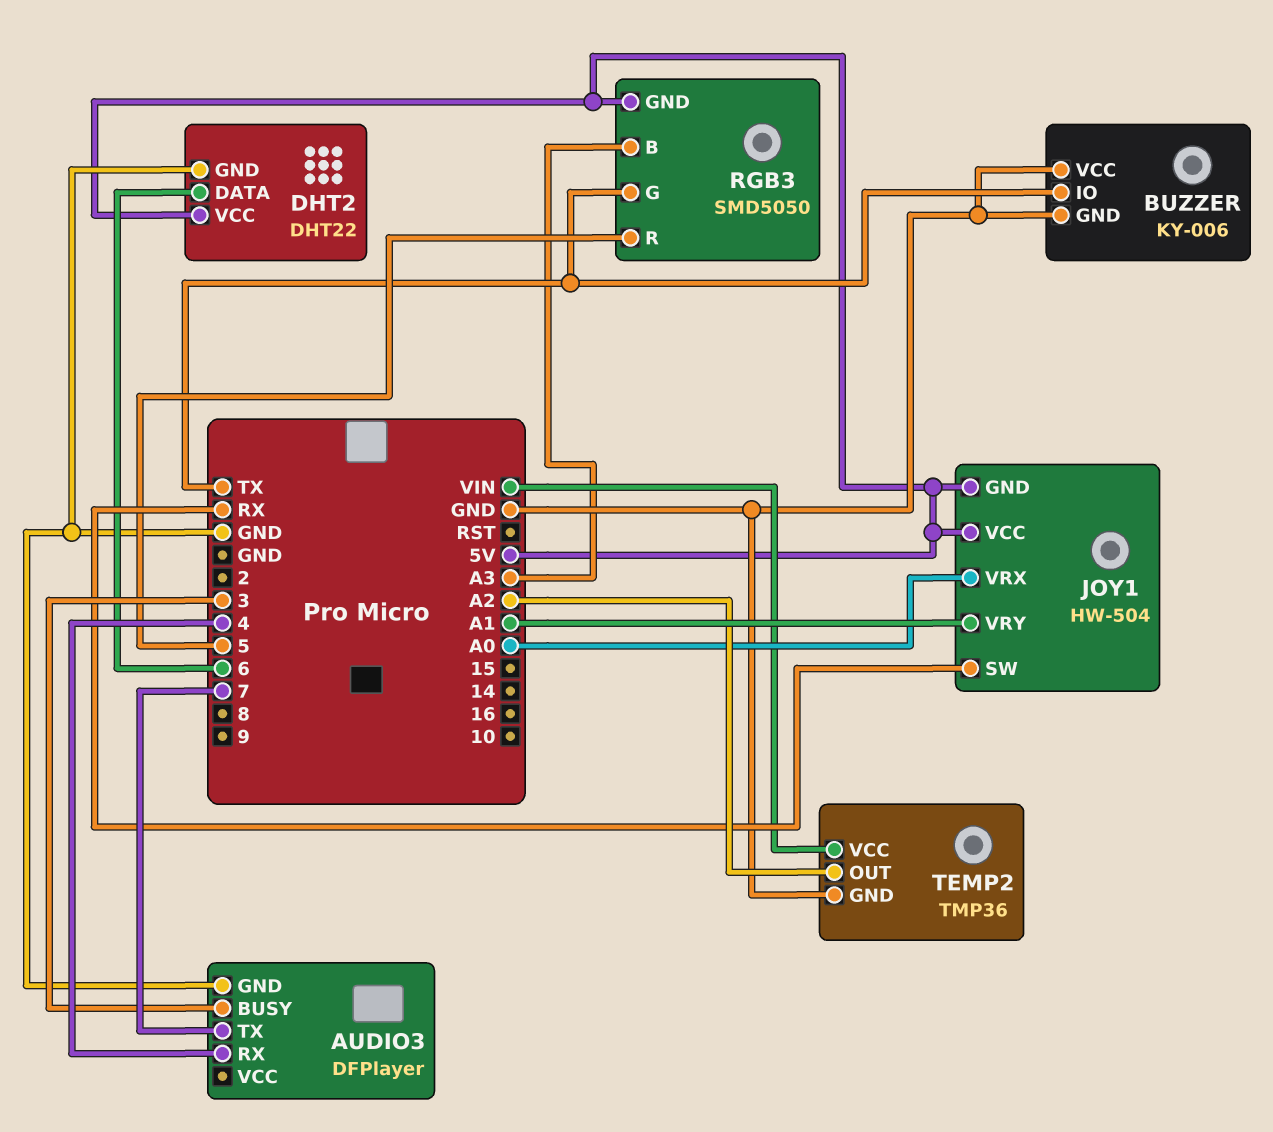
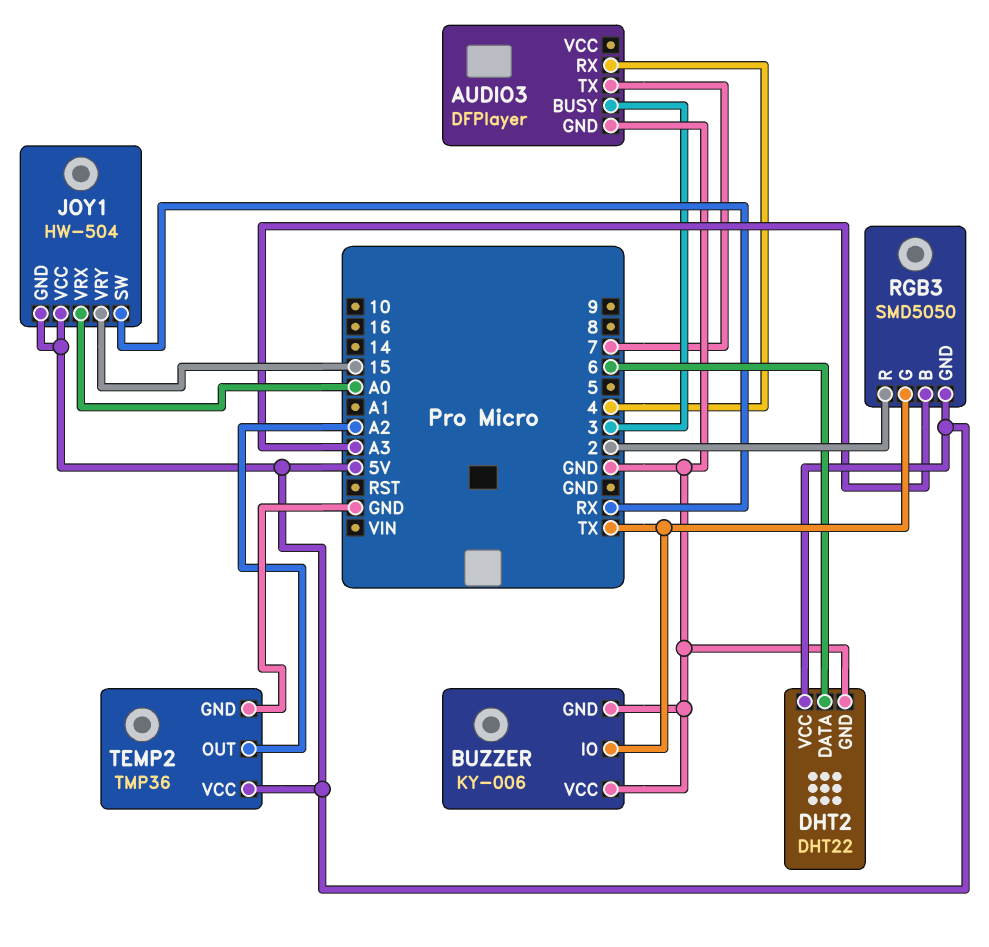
JOY1 pin VRY: A1 -> 15
RGB3 pin R: 5 -> 2
TEMP2 pin VCC: VIN -> 5V

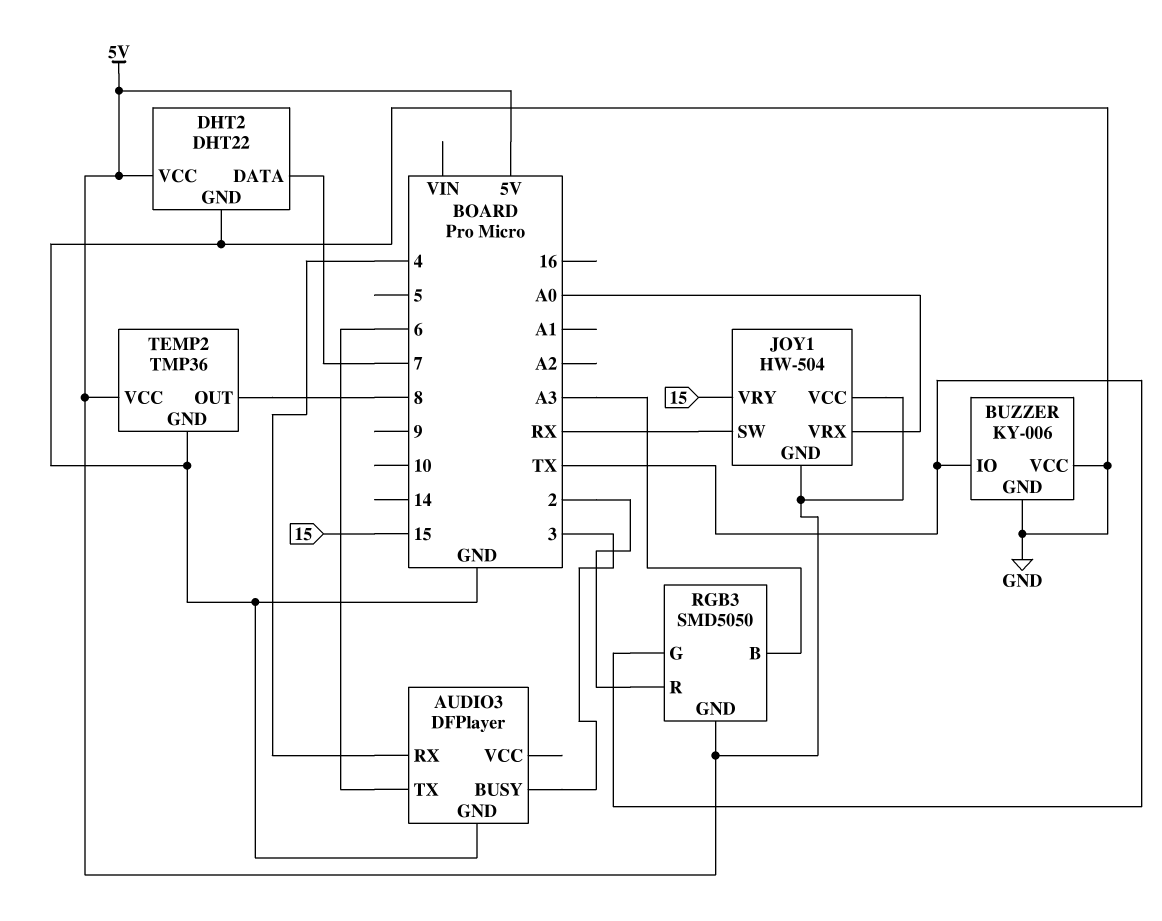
AUDIO3 pin TX: 7 -> 6
DHT2 pin DATA: 6 -> 7
TEMP2 pin OUT: A2 -> 8

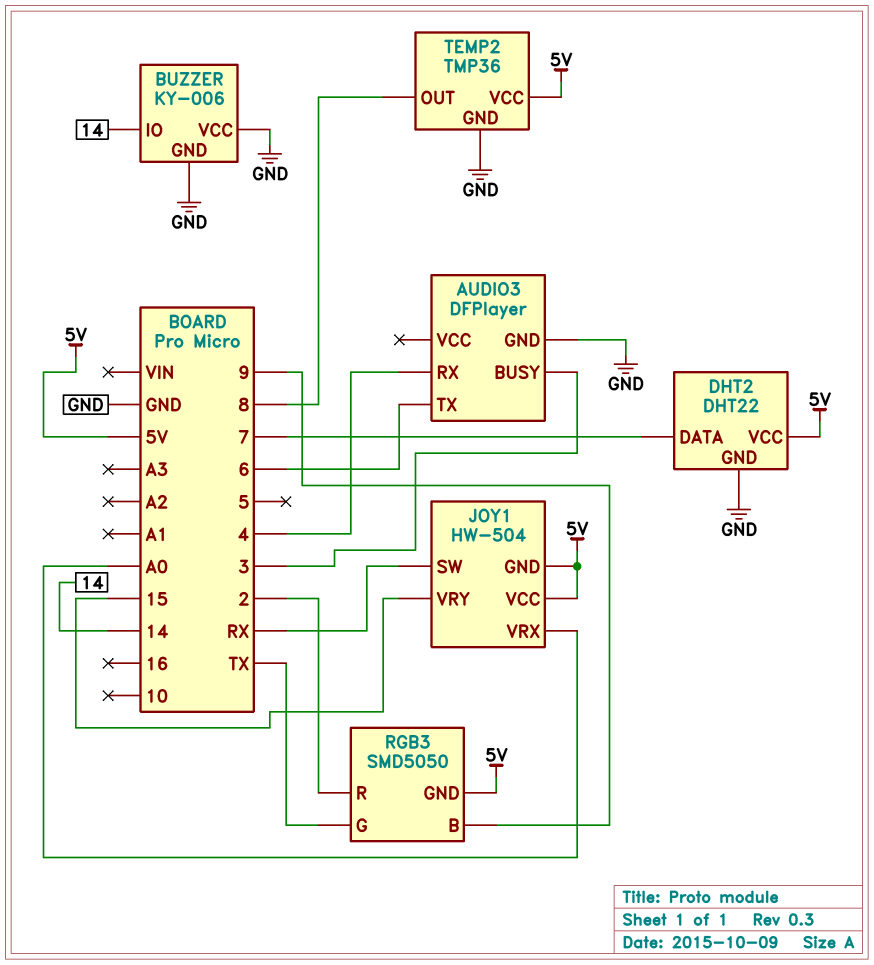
BUZZER pin IO: TX -> 14
RGB3 pin B: A3 -> 9

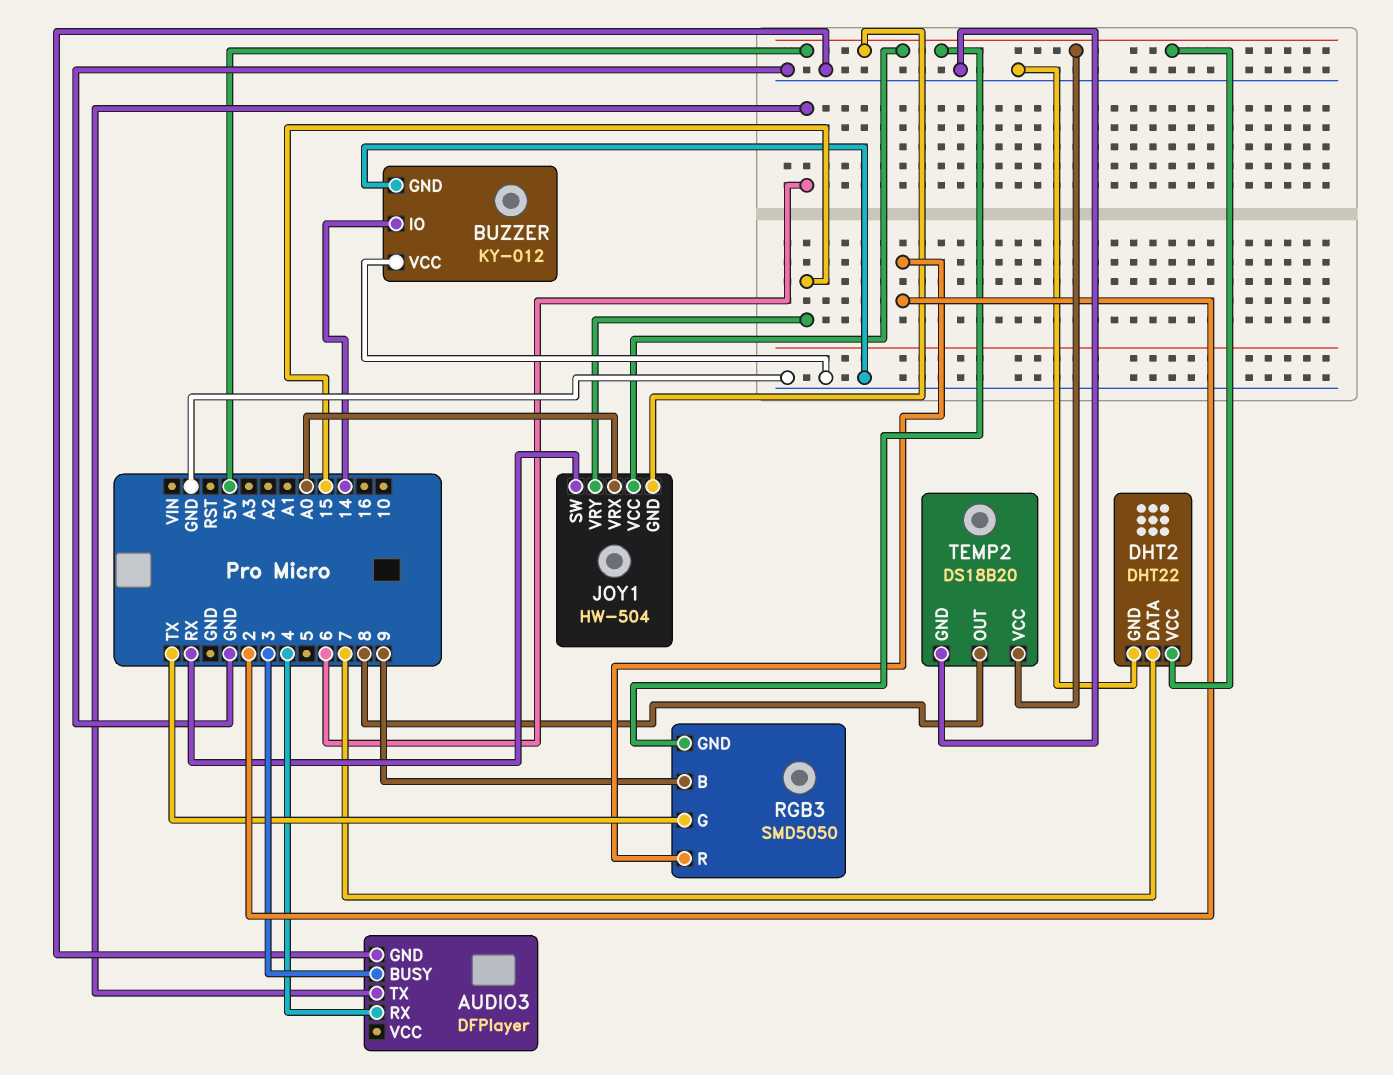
BUZZER: KY-006 -> KY-012
TEMP2: TMP36 -> DS18B20

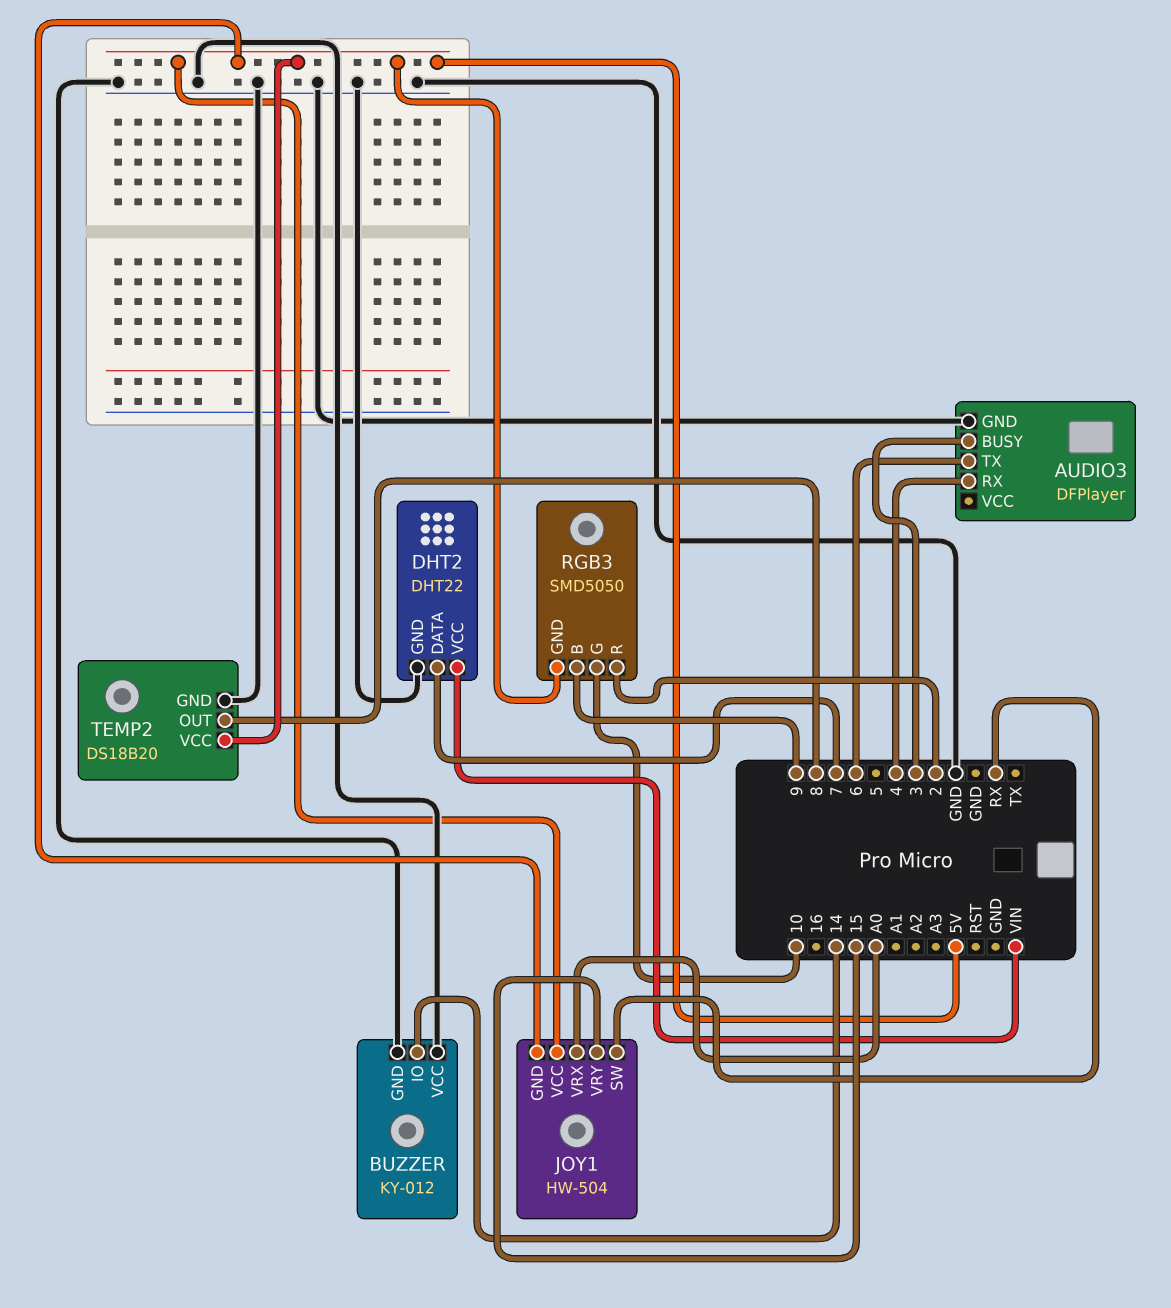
DHT2 pin VCC: 5V -> VIN
RGB3 pin G: TX -> 10

